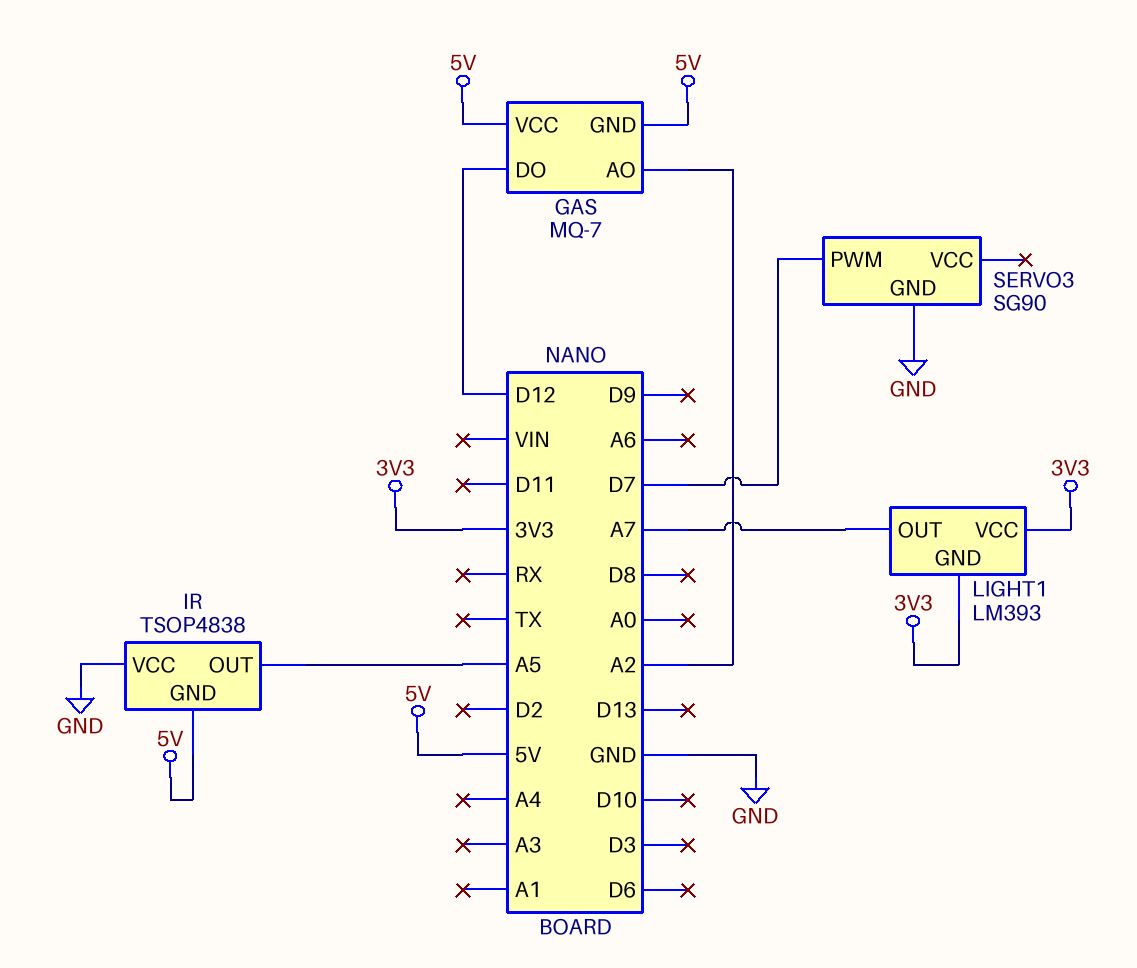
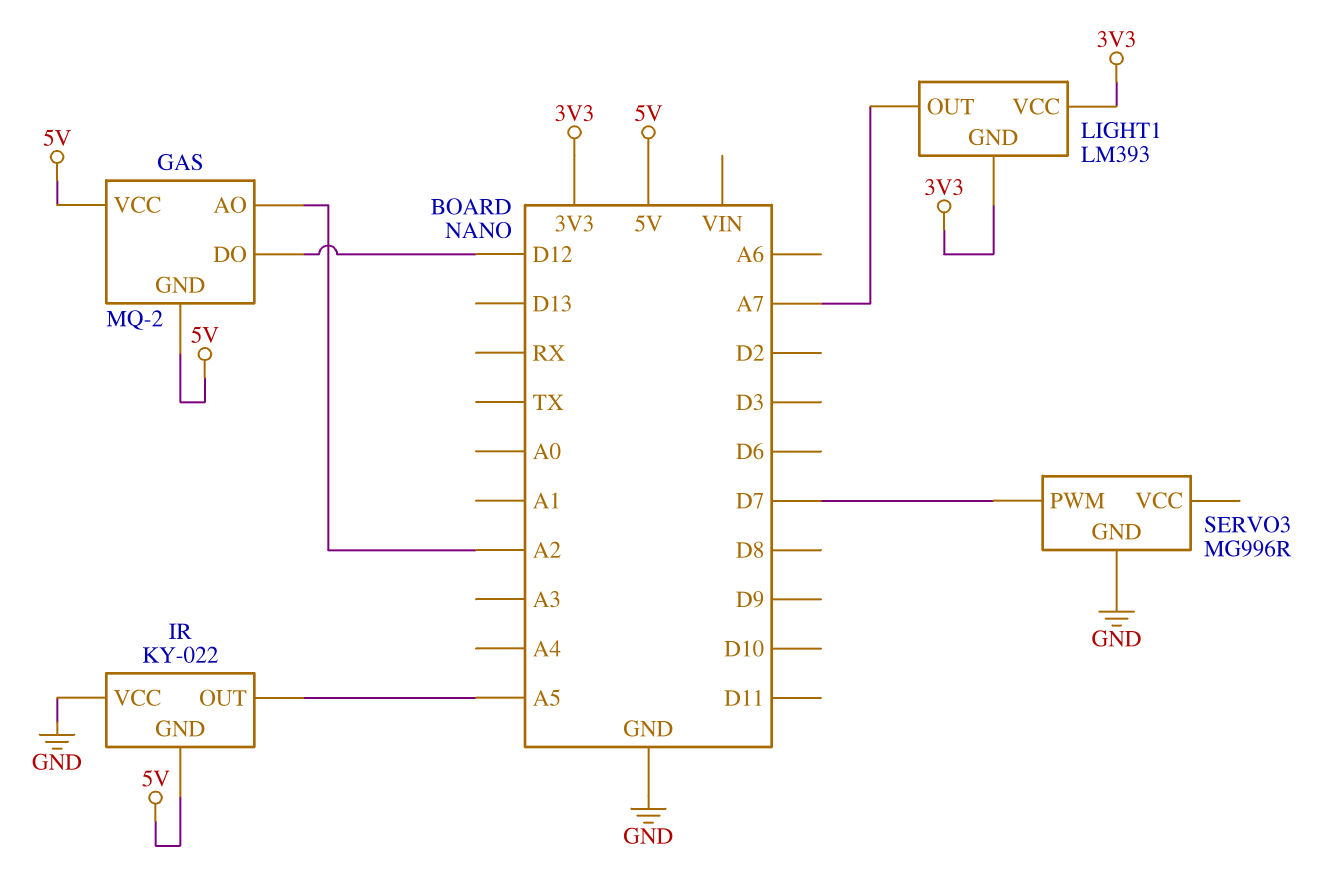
GAS: MQ-7 -> MQ-2
IR: TSOP4838 -> KY-022
SERVO3: SG90 -> MG996R

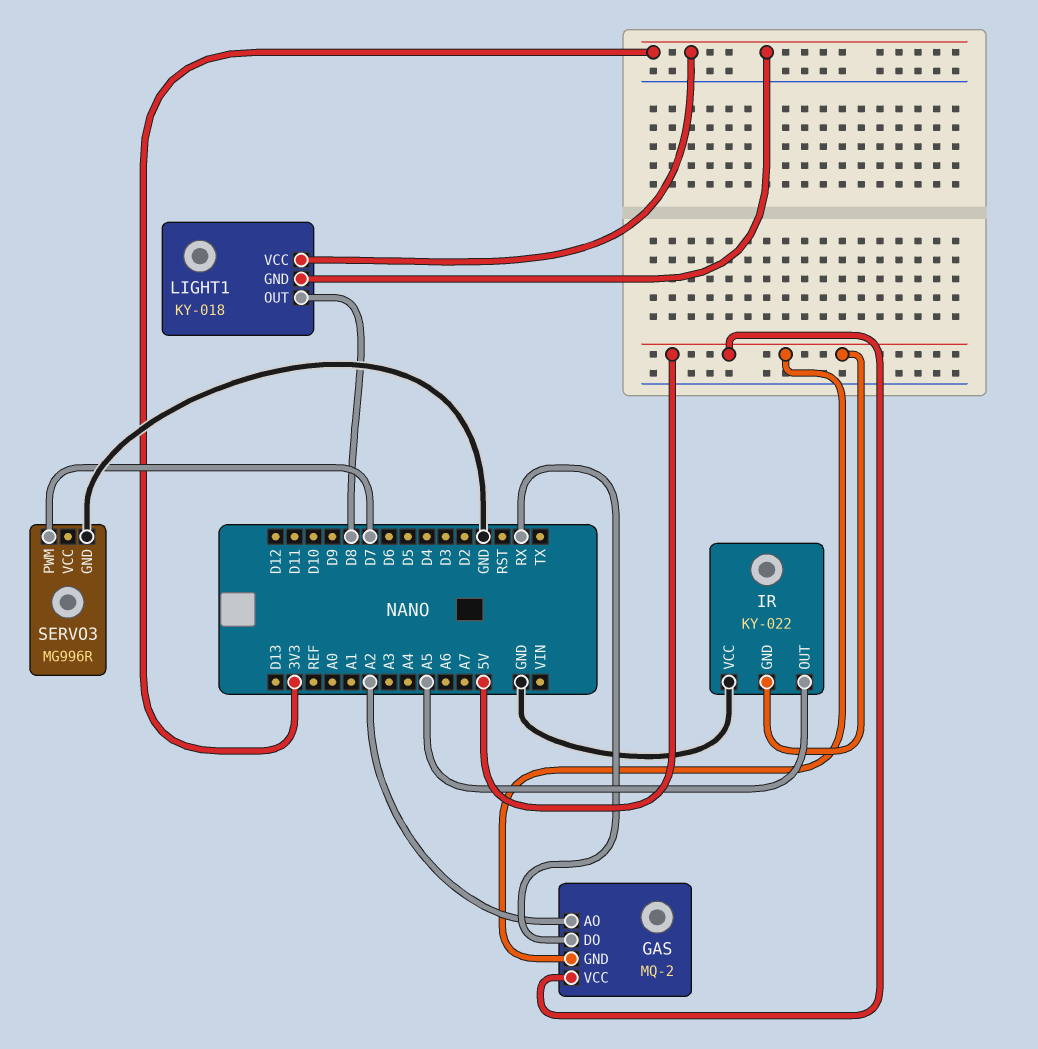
GAS pin DO: D12 -> RX
LIGHT1: LM393 -> KY-018
LIGHT1 pin OUT: A7 -> D8

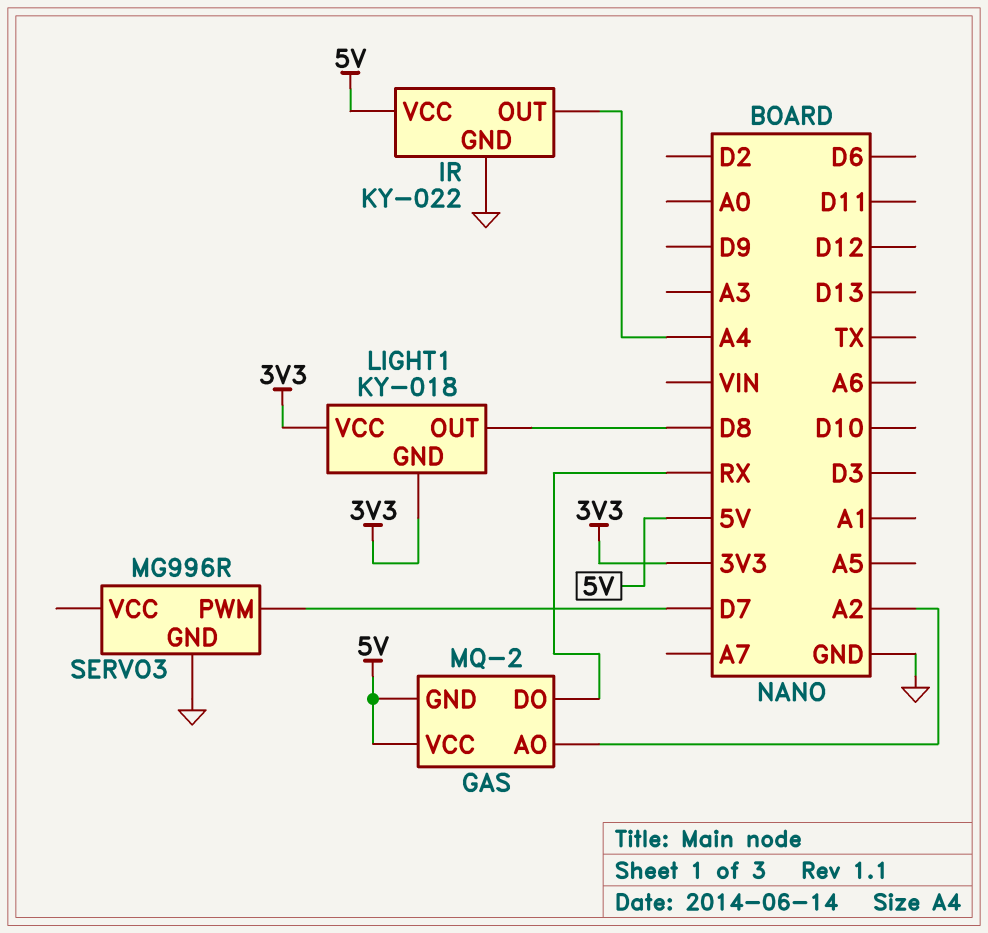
IR pin GND: 5V -> GND
IR pin OUT: A5 -> A4
IR pin VCC: GND -> 5V

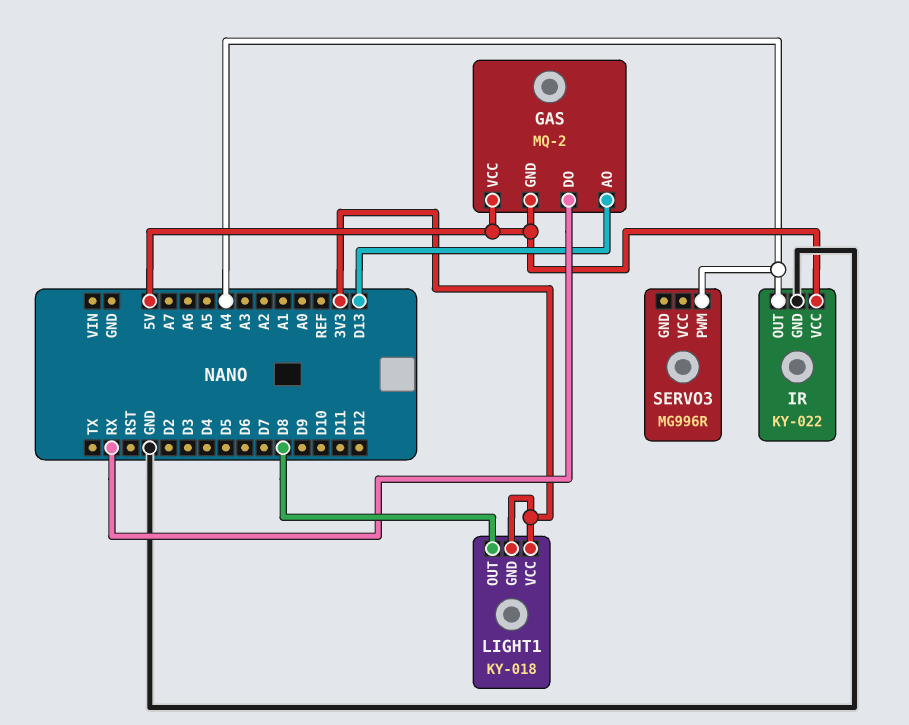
GAS pin AO: A2 -> D13
SERVO3 pin GND: GND -> none
SERVO3 pin PWM: D7 -> A4

